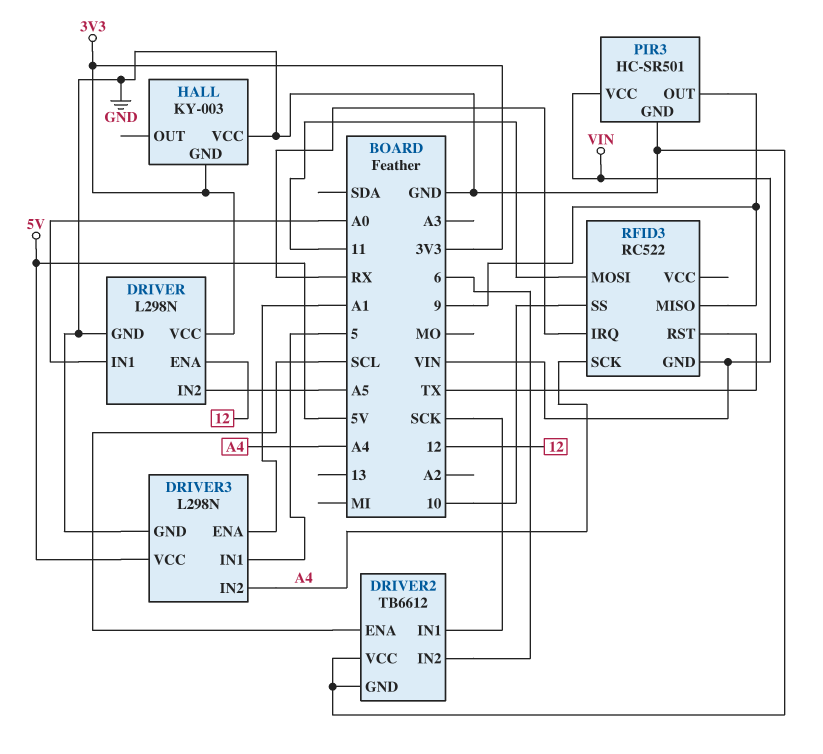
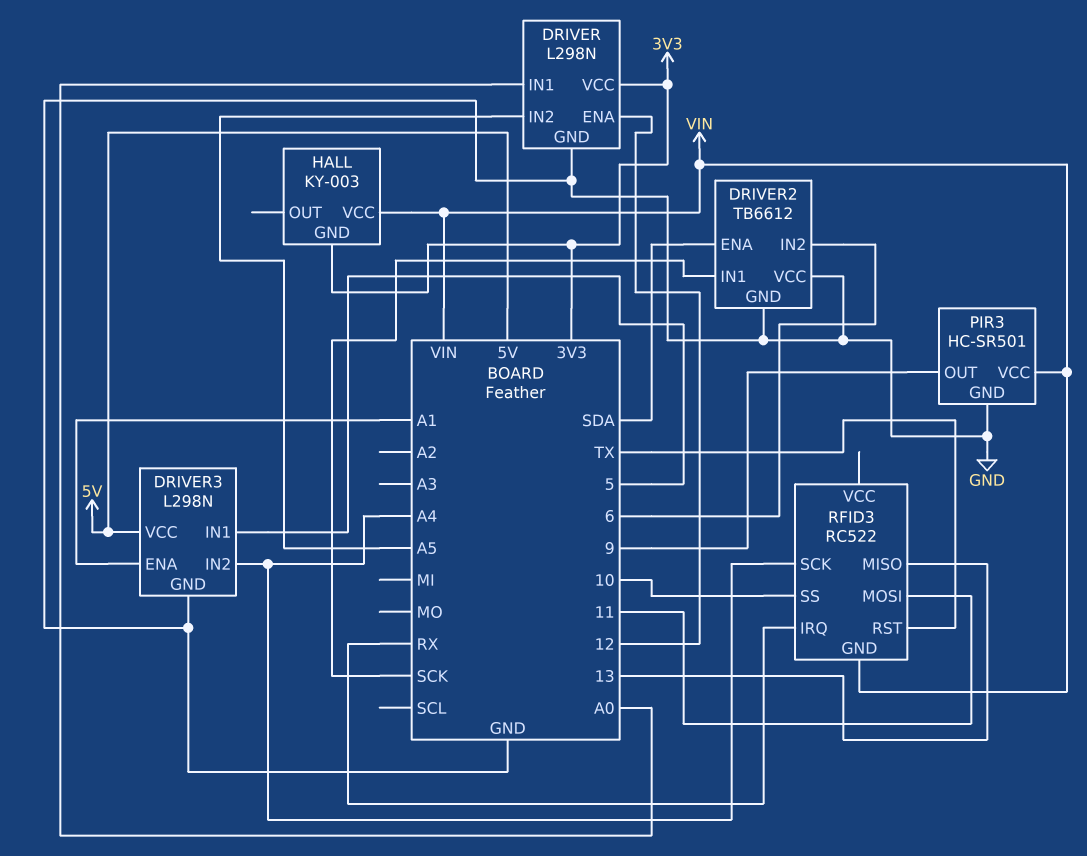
DRIVER2 pin ENA: SCL -> SDA
HALL pin VCC: GND -> VIN
RFID3 pin MISO: 9 -> 13

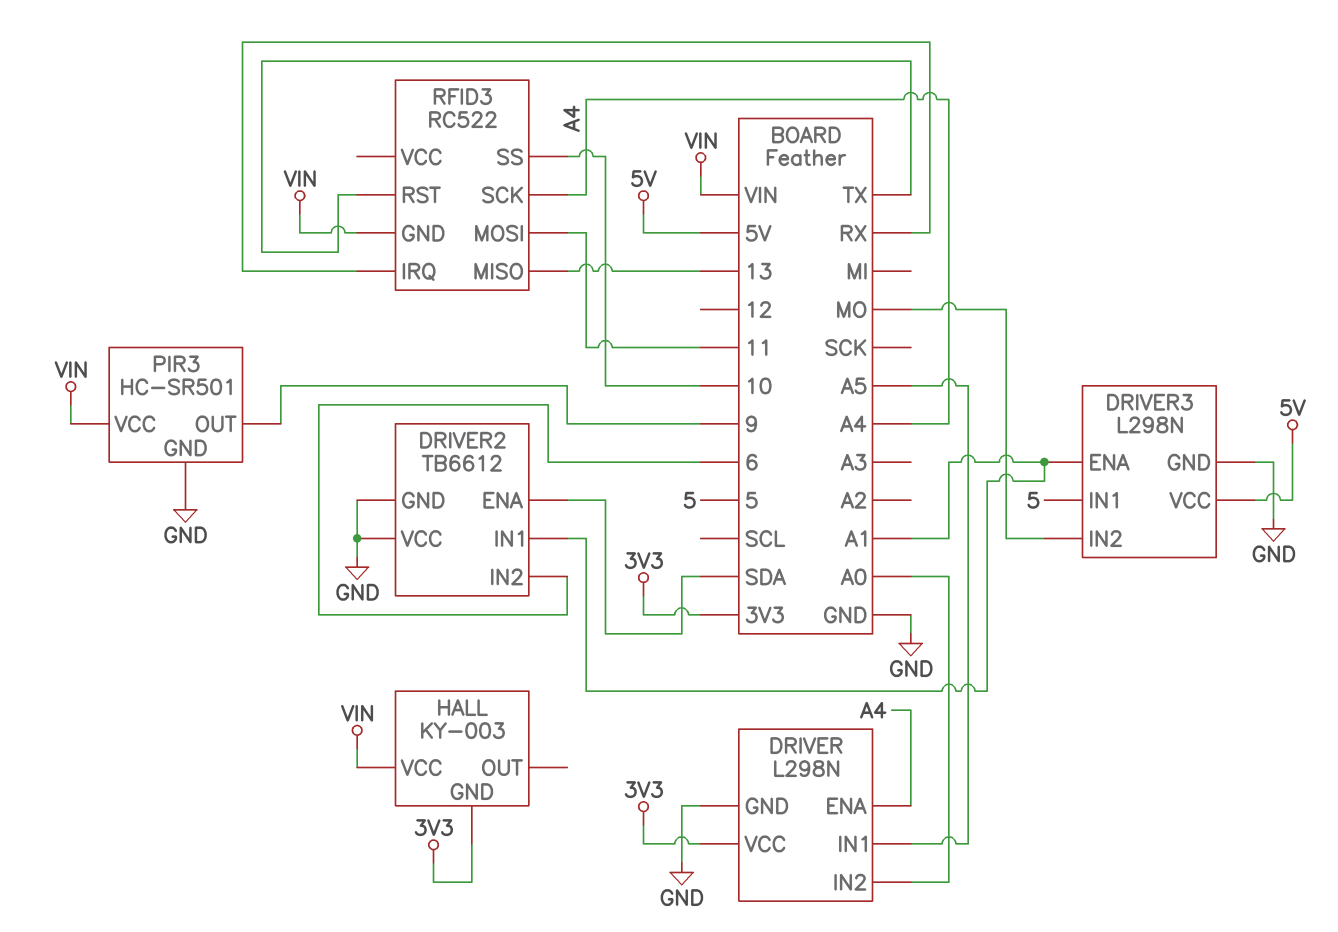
DRIVER pin ENA: 12 -> A4
DRIVER pin IN1: A0 -> A5
DRIVER pin IN2: A5 -> A0
DRIVER2 pin IN1: SCK -> A1
DRIVER3 pin IN2: A4 -> MO

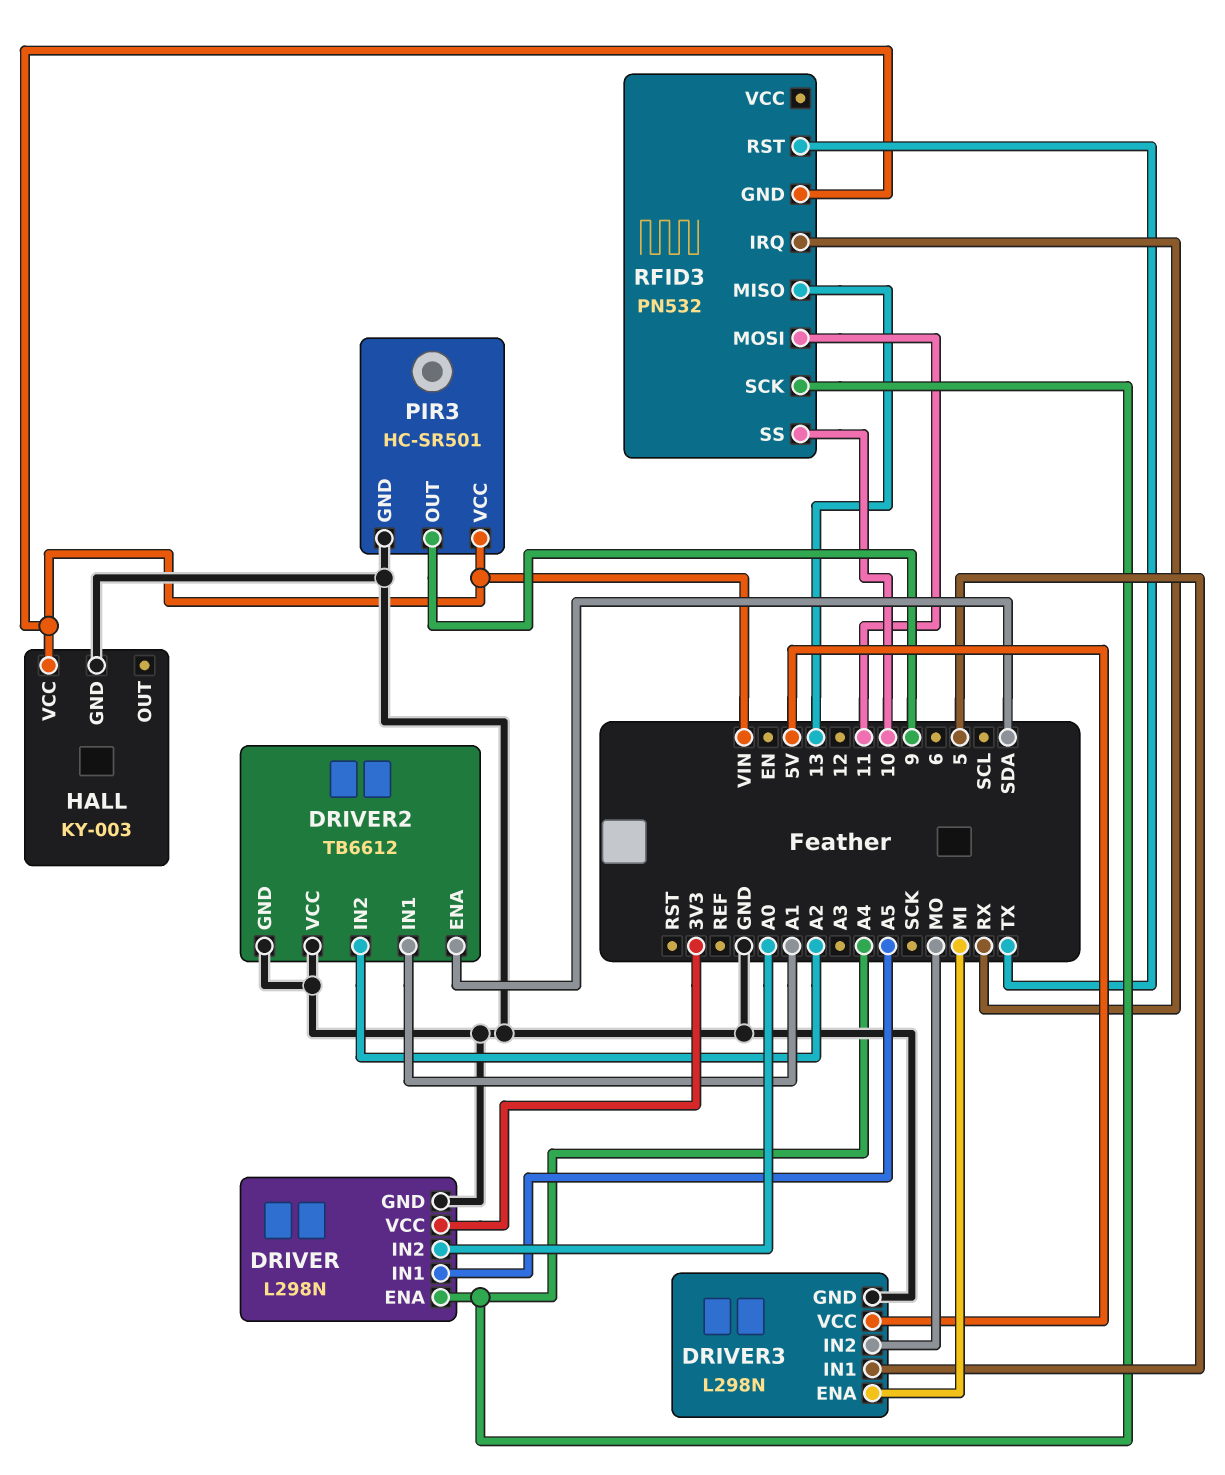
DRIVER2 pin IN2: 6 -> A2
DRIVER3 pin ENA: A1 -> MI
HALL pin GND: 3V3 -> GND
RFID3: RC522 -> PN532

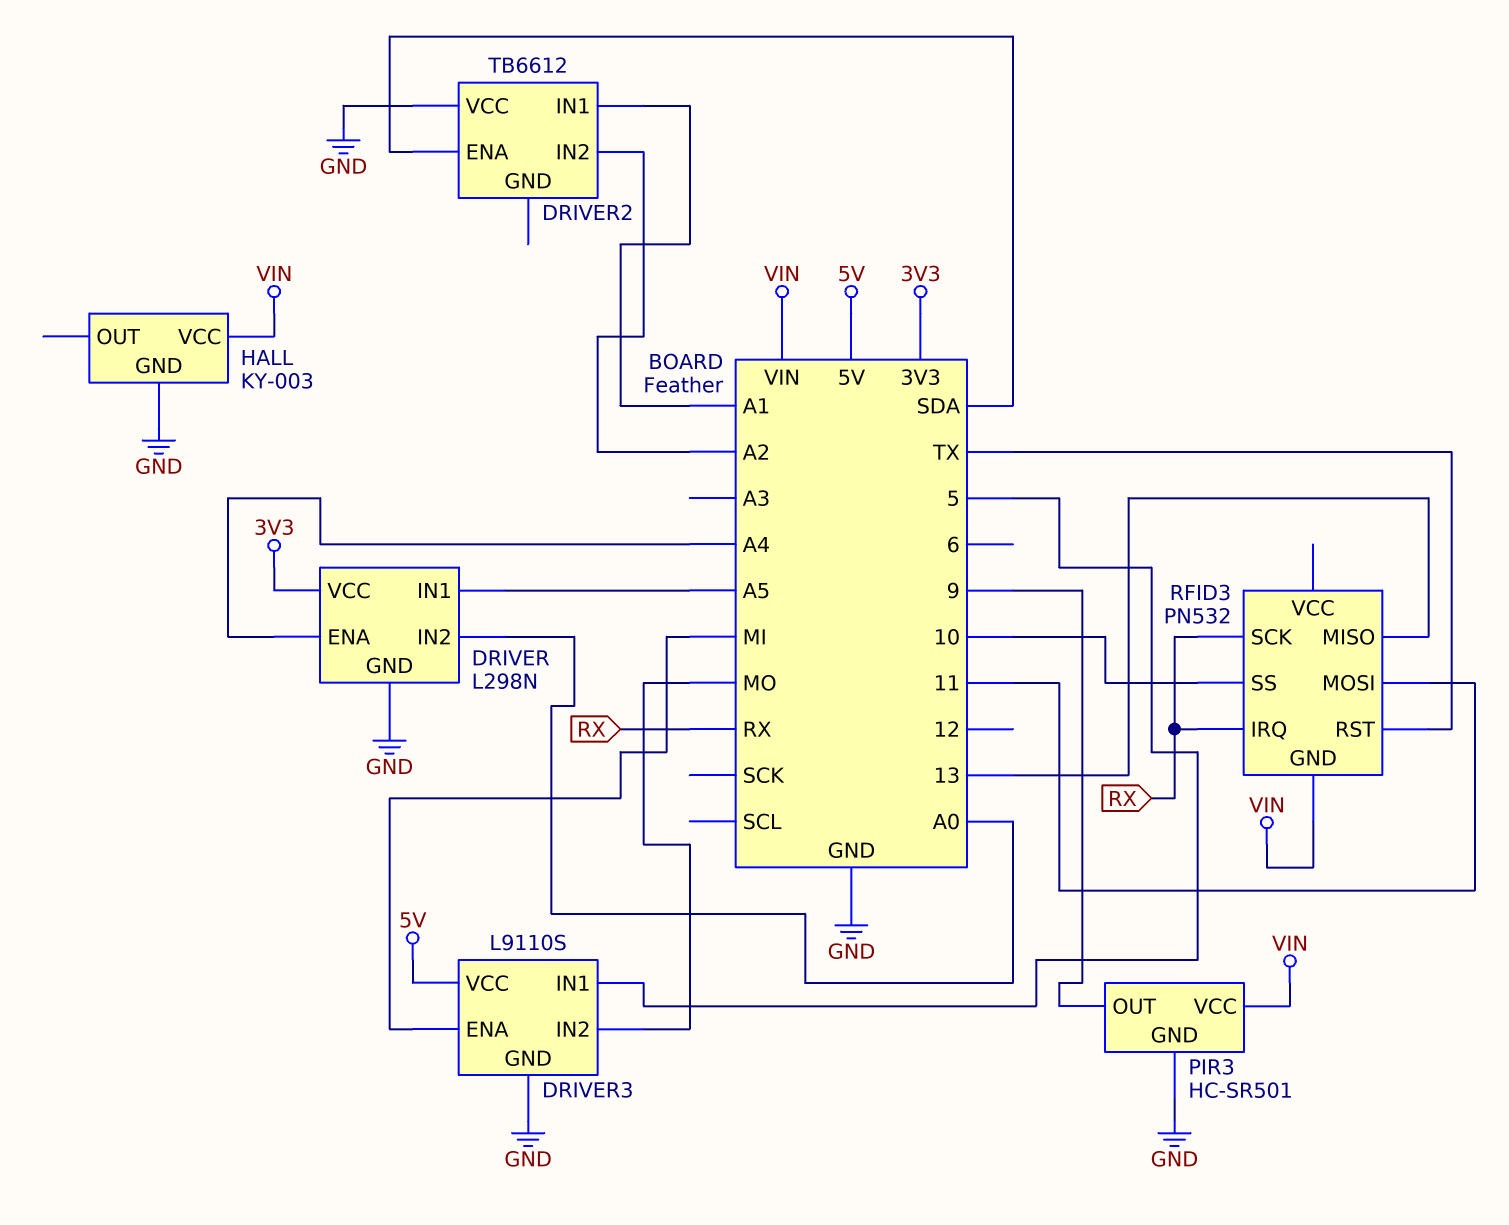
DRIVER2 pin GND: GND -> none
DRIVER3: L298N -> L9110S
RFID3 pin SCK: A4 -> RX

